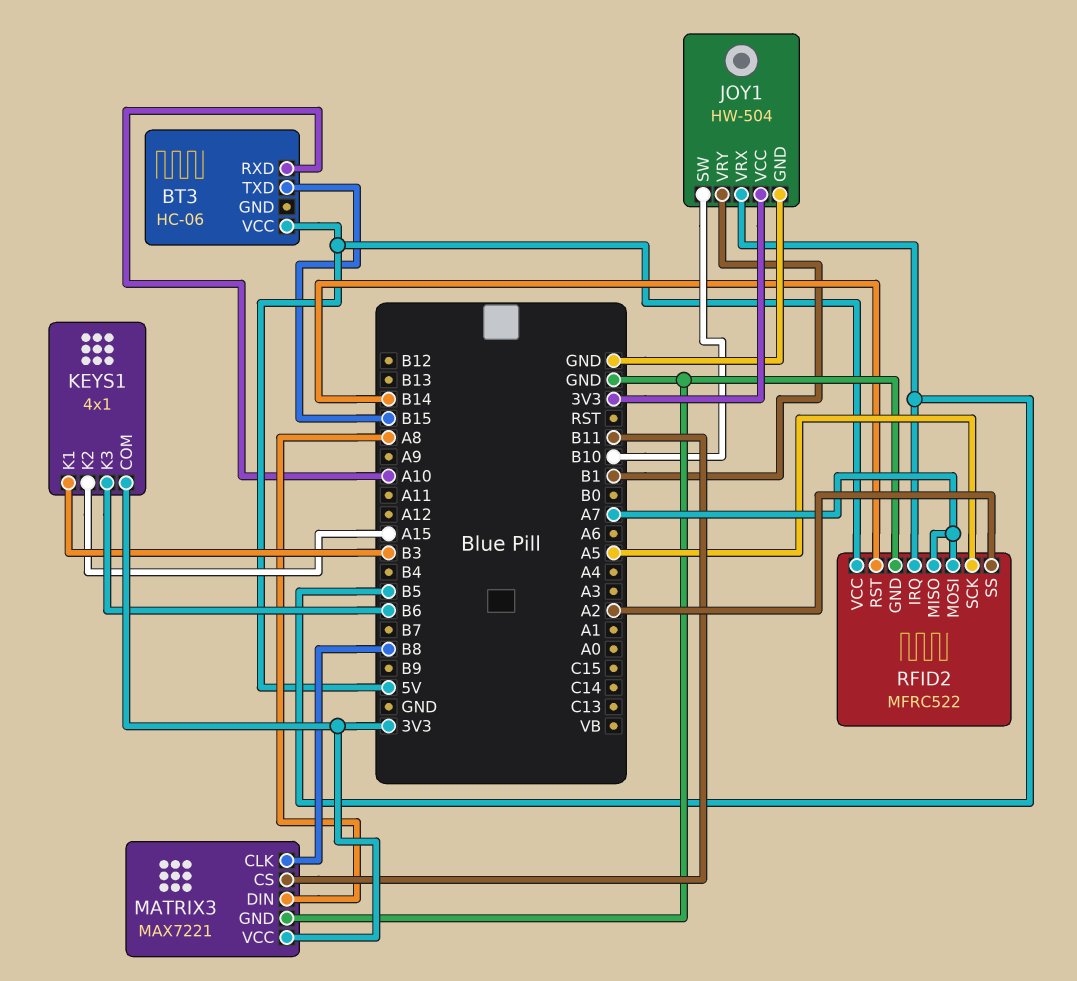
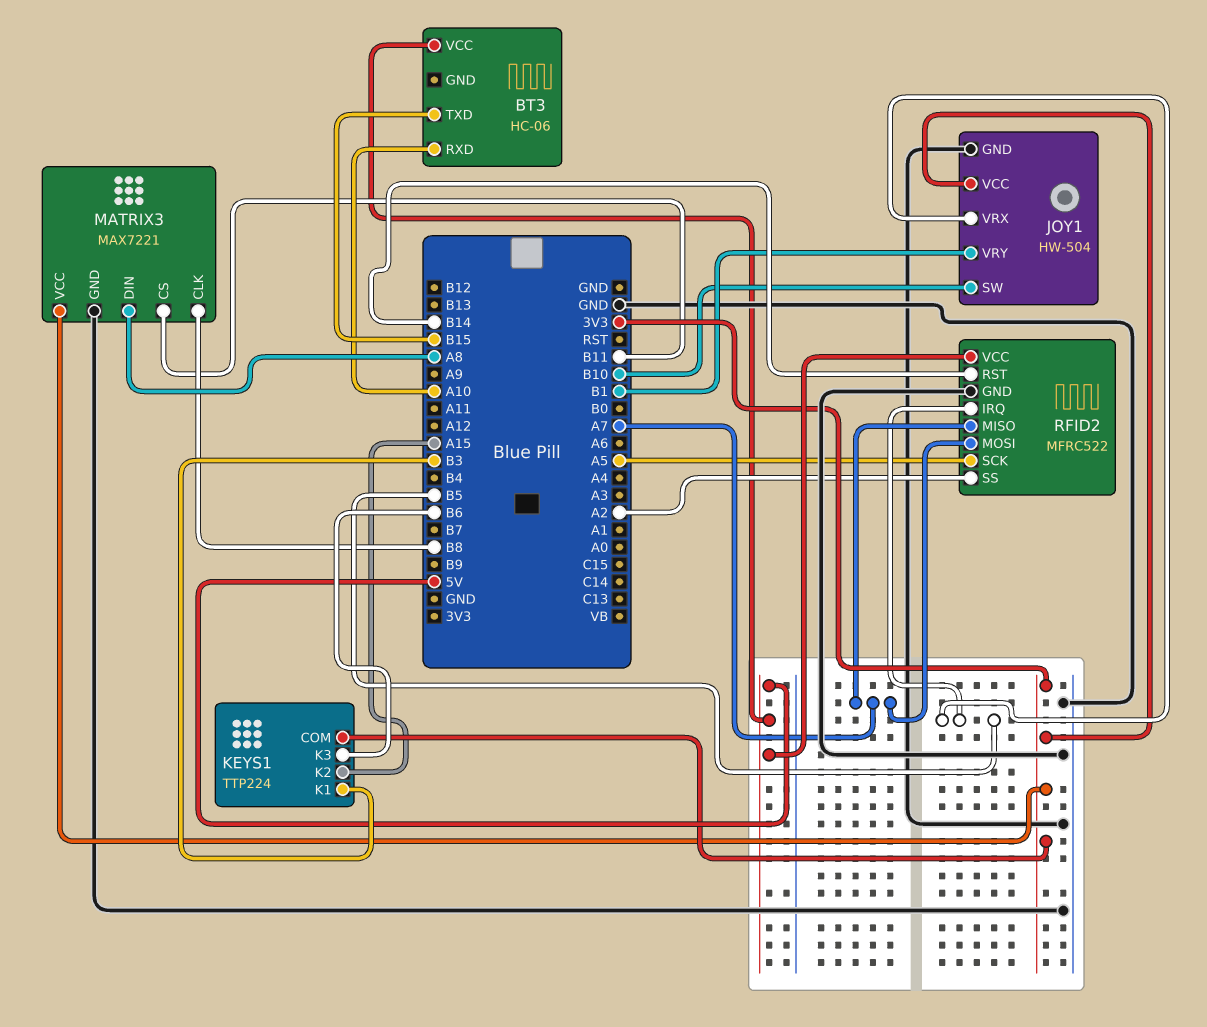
KEYS1: 4x1 -> TTP224

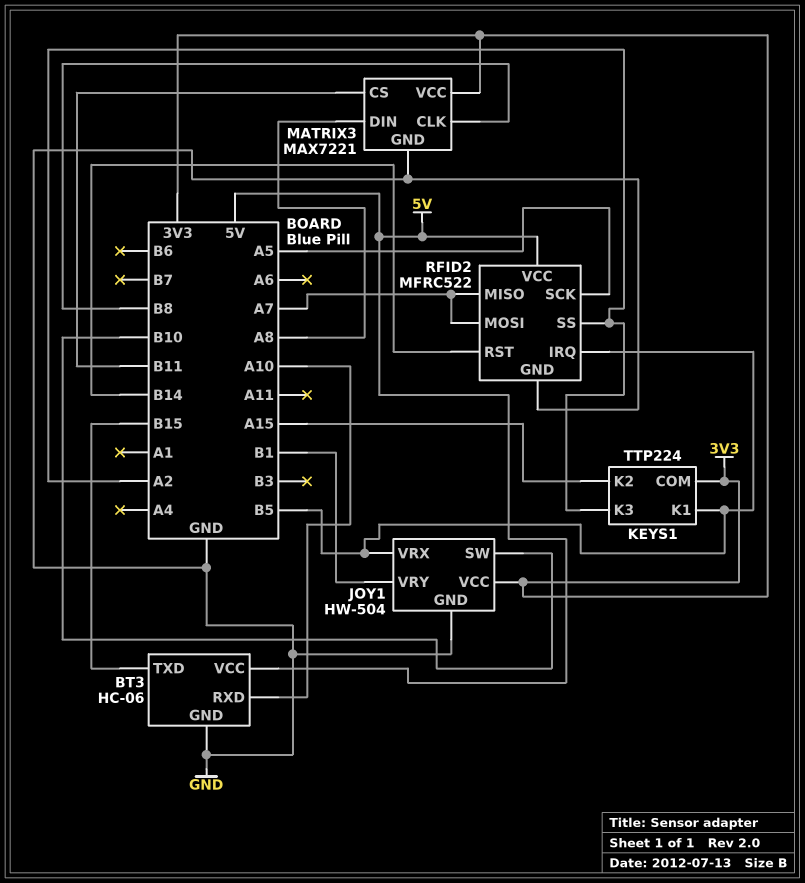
BT3 pin GND: none -> GND
KEYS1 pin K1: B3 -> B5
KEYS1 pin K3: B6 -> A2

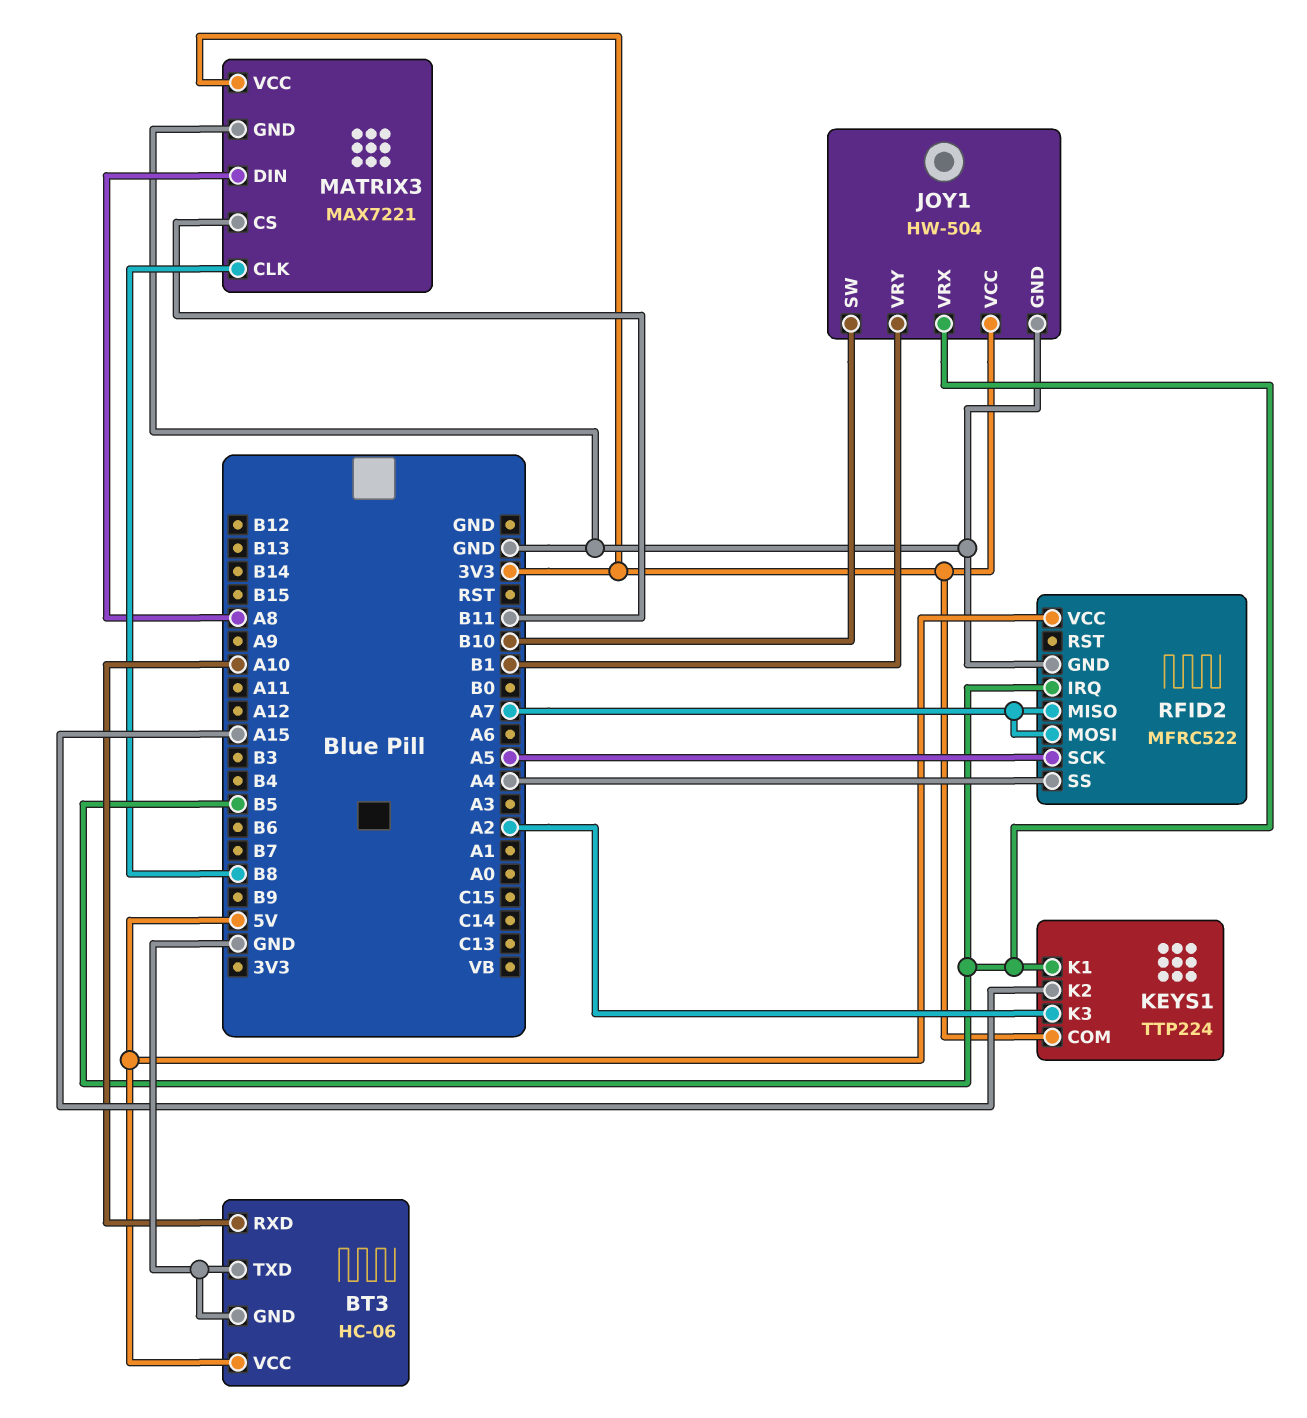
BT3 pin TXD: B15 -> GND
RFID2 pin RST: B14 -> none
RFID2 pin SS: A2 -> A4

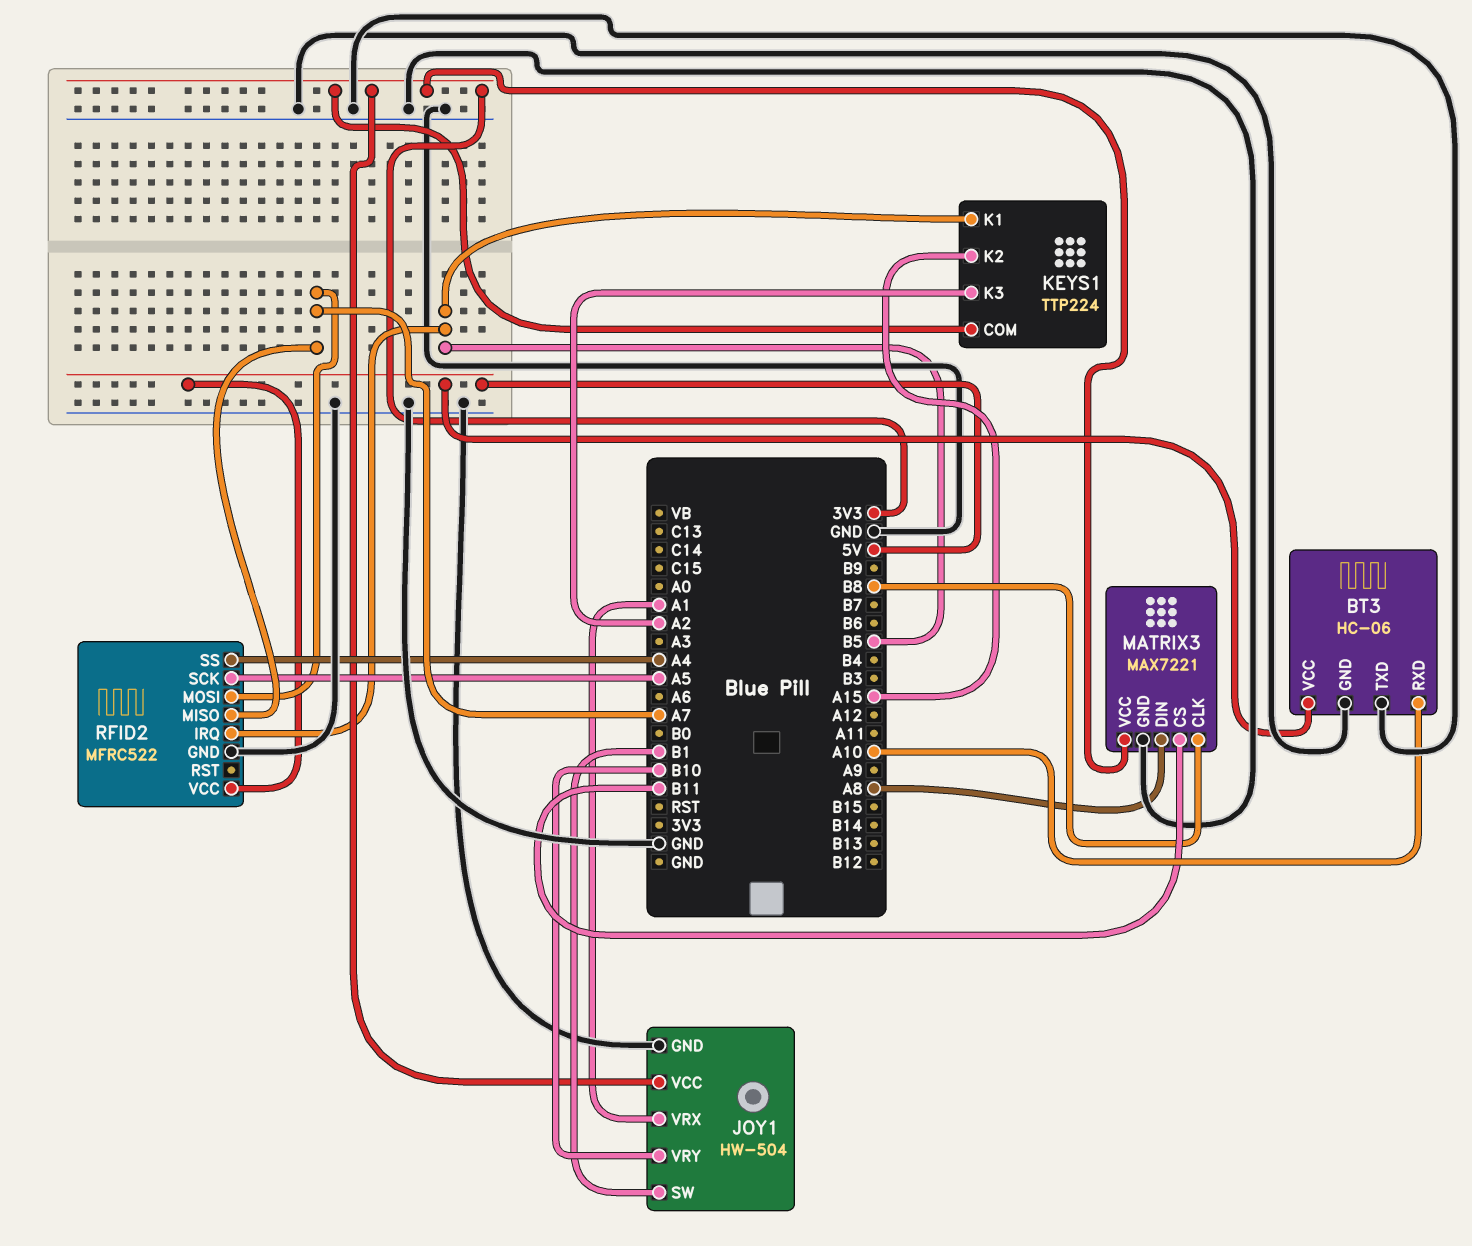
JOY1 pin SW: B10 -> B1
JOY1 pin VRX: B5 -> A1
JOY1 pin VRY: B1 -> B10

